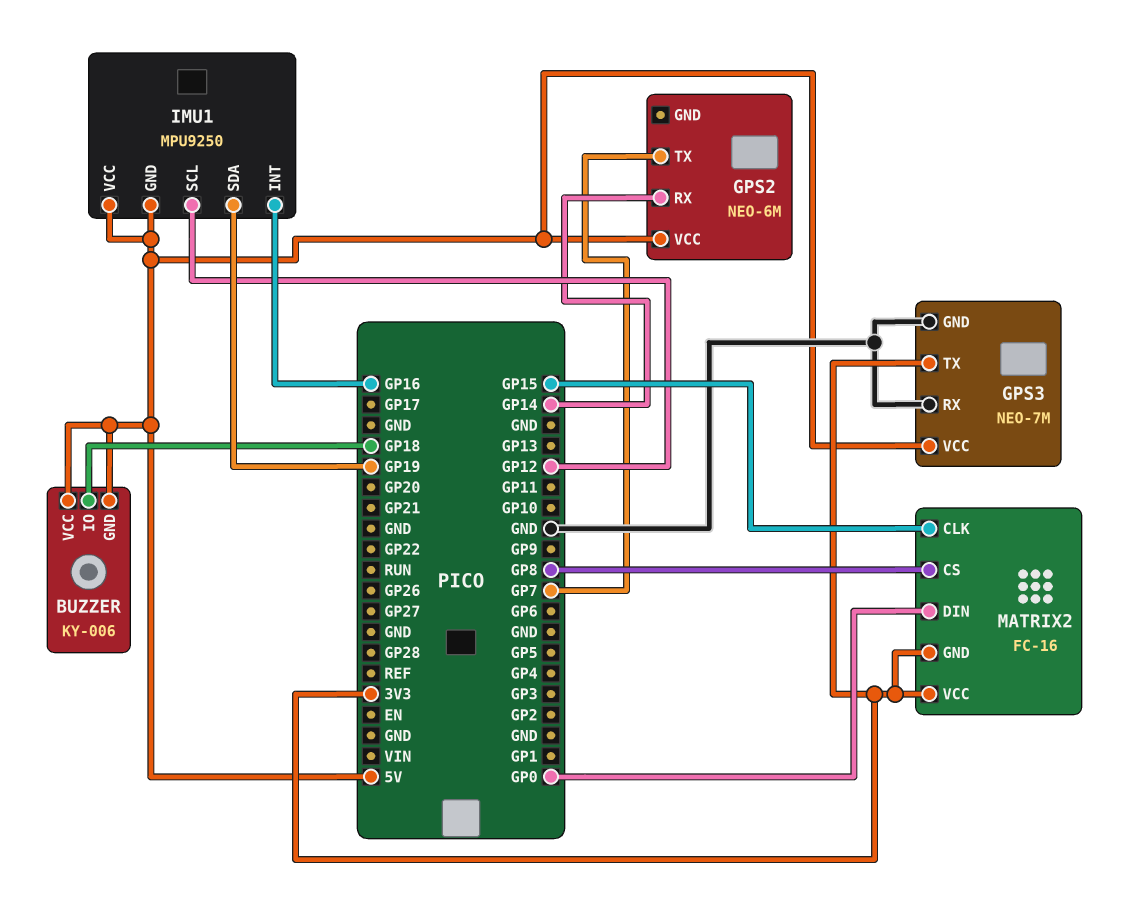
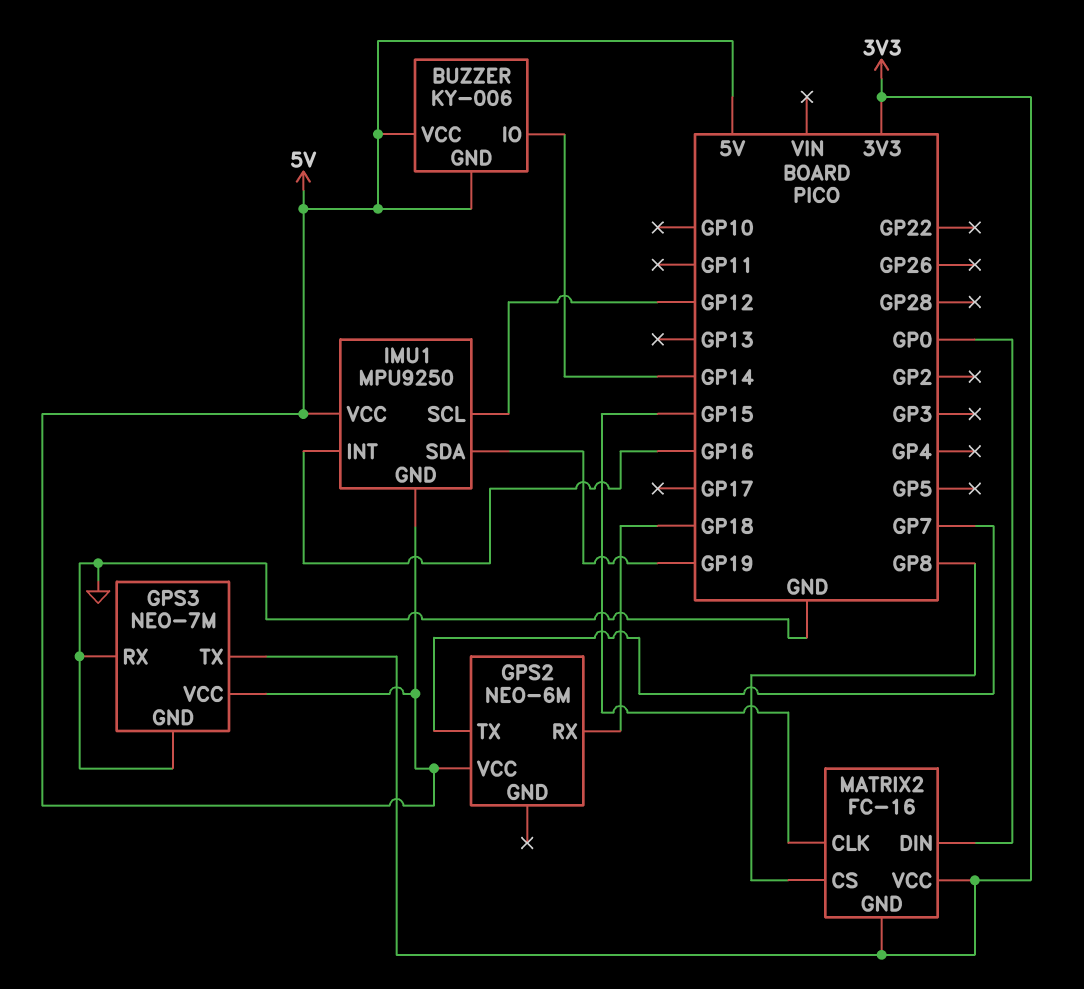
BUZZER pin IO: GP18 -> GP14
GPS2 pin RX: GP14 -> GP18

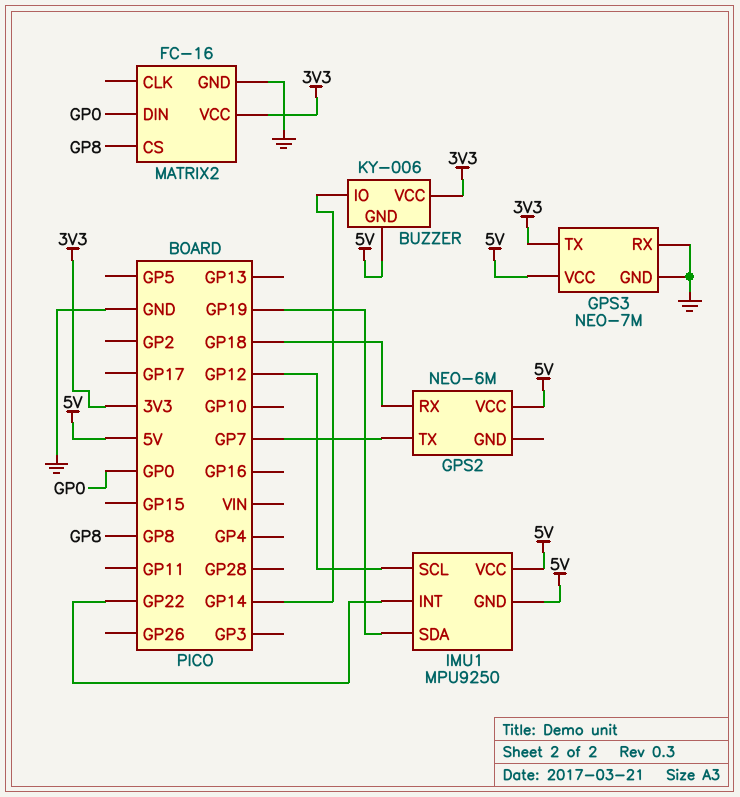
BUZZER pin VCC: 5V -> 3V3
IMU1 pin INT: GP16 -> GP22
MATRIX2 pin CLK: GP15 -> none
MATRIX2 pin GND: 3V3 -> GND

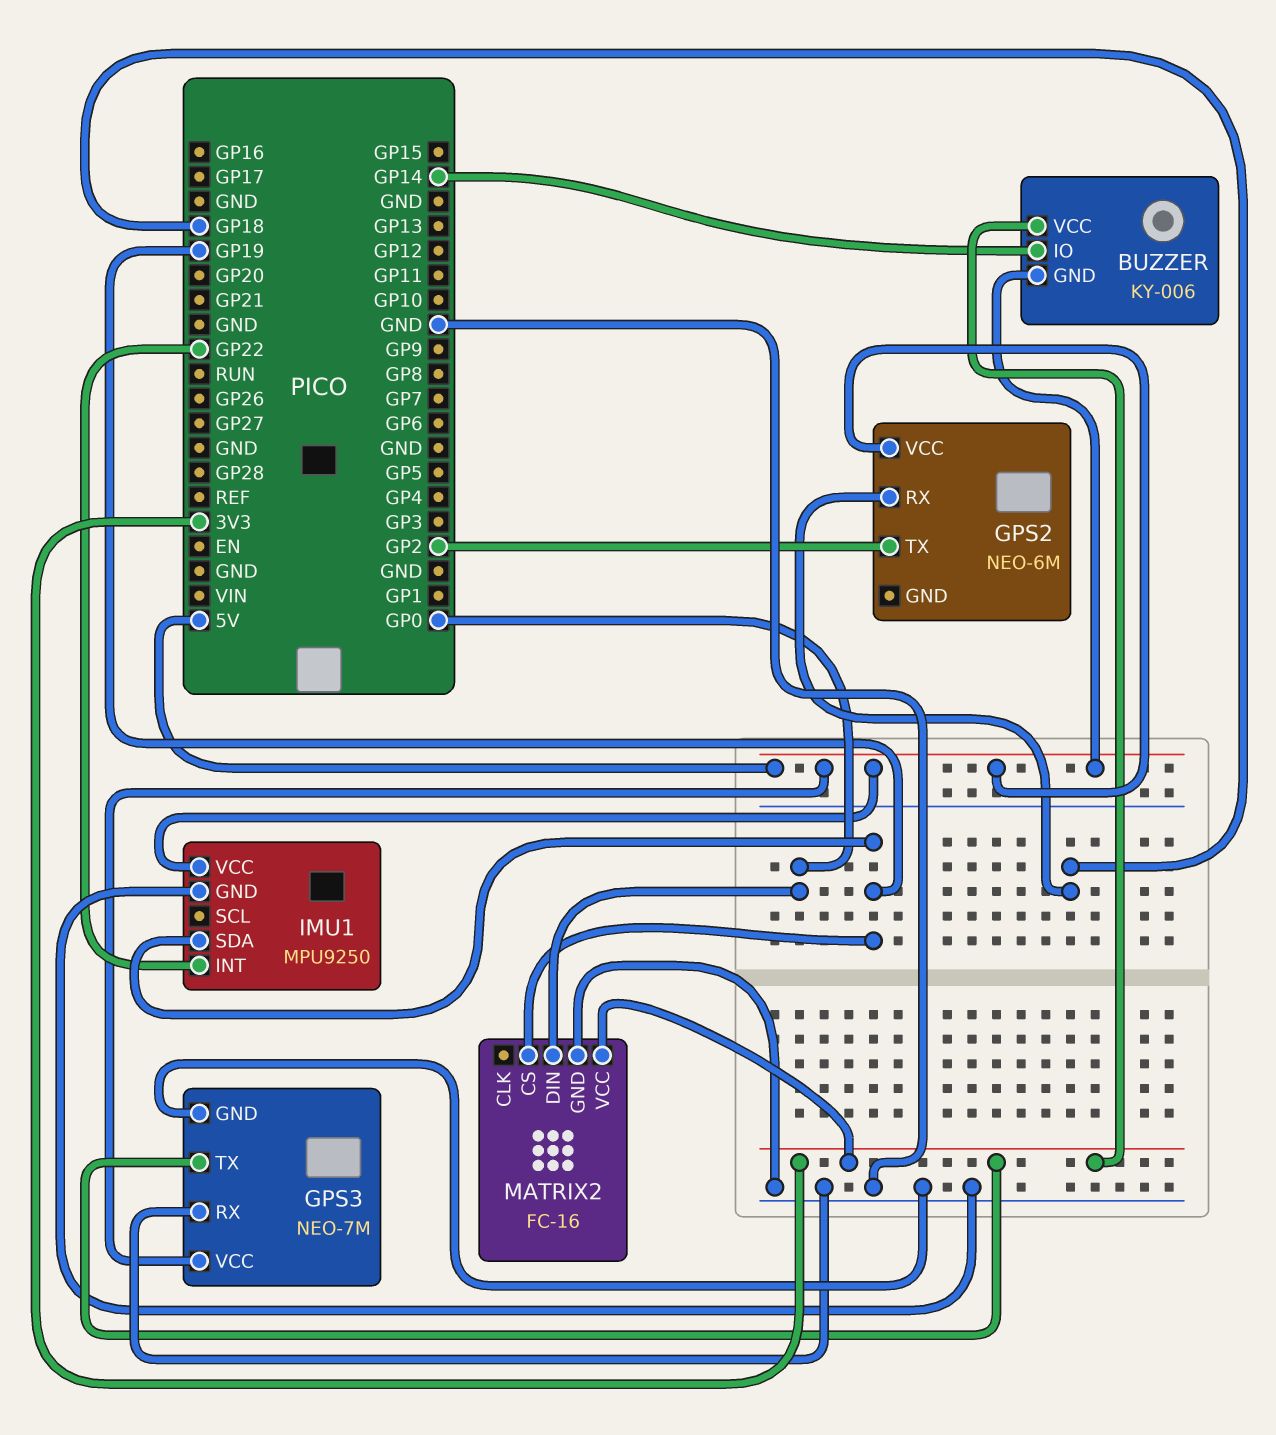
GPS2 pin TX: GP7 -> GP2
IMU1 pin GND: 5V -> GND
IMU1 pin SCL: GP12 -> none
MATRIX2 pin CS: GP8 -> GP19

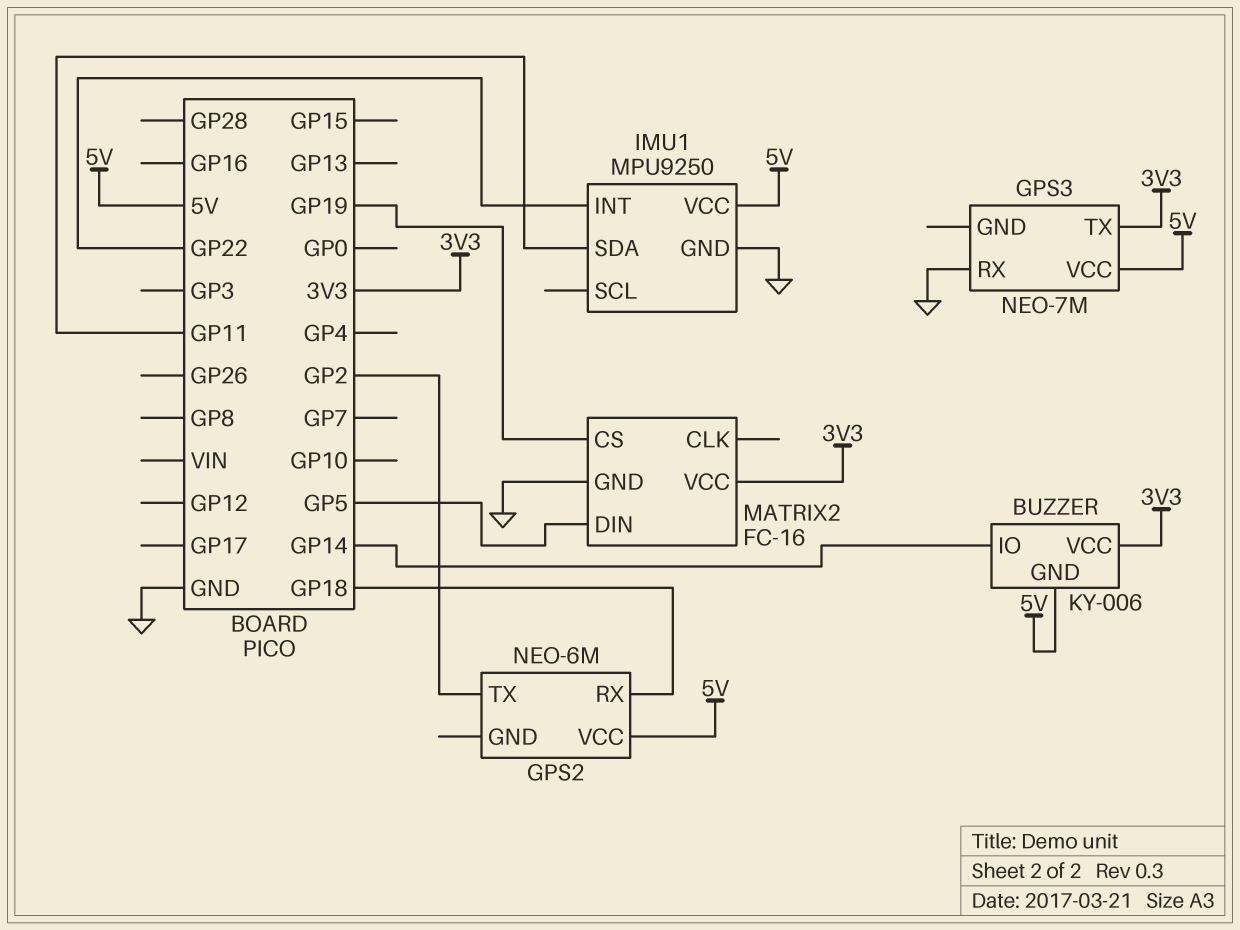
GPS3 pin GND: GND -> none
IMU1 pin SDA: GP19 -> GP11
MATRIX2 pin DIN: GP0 -> GP5

